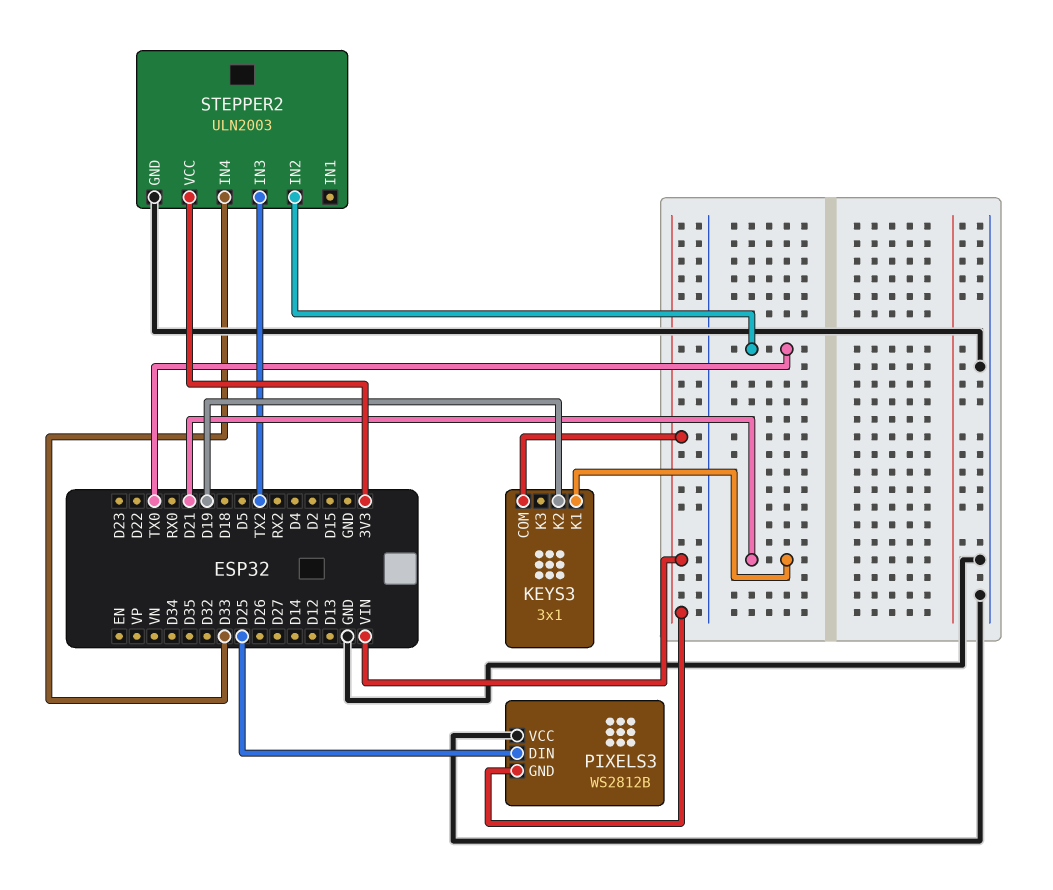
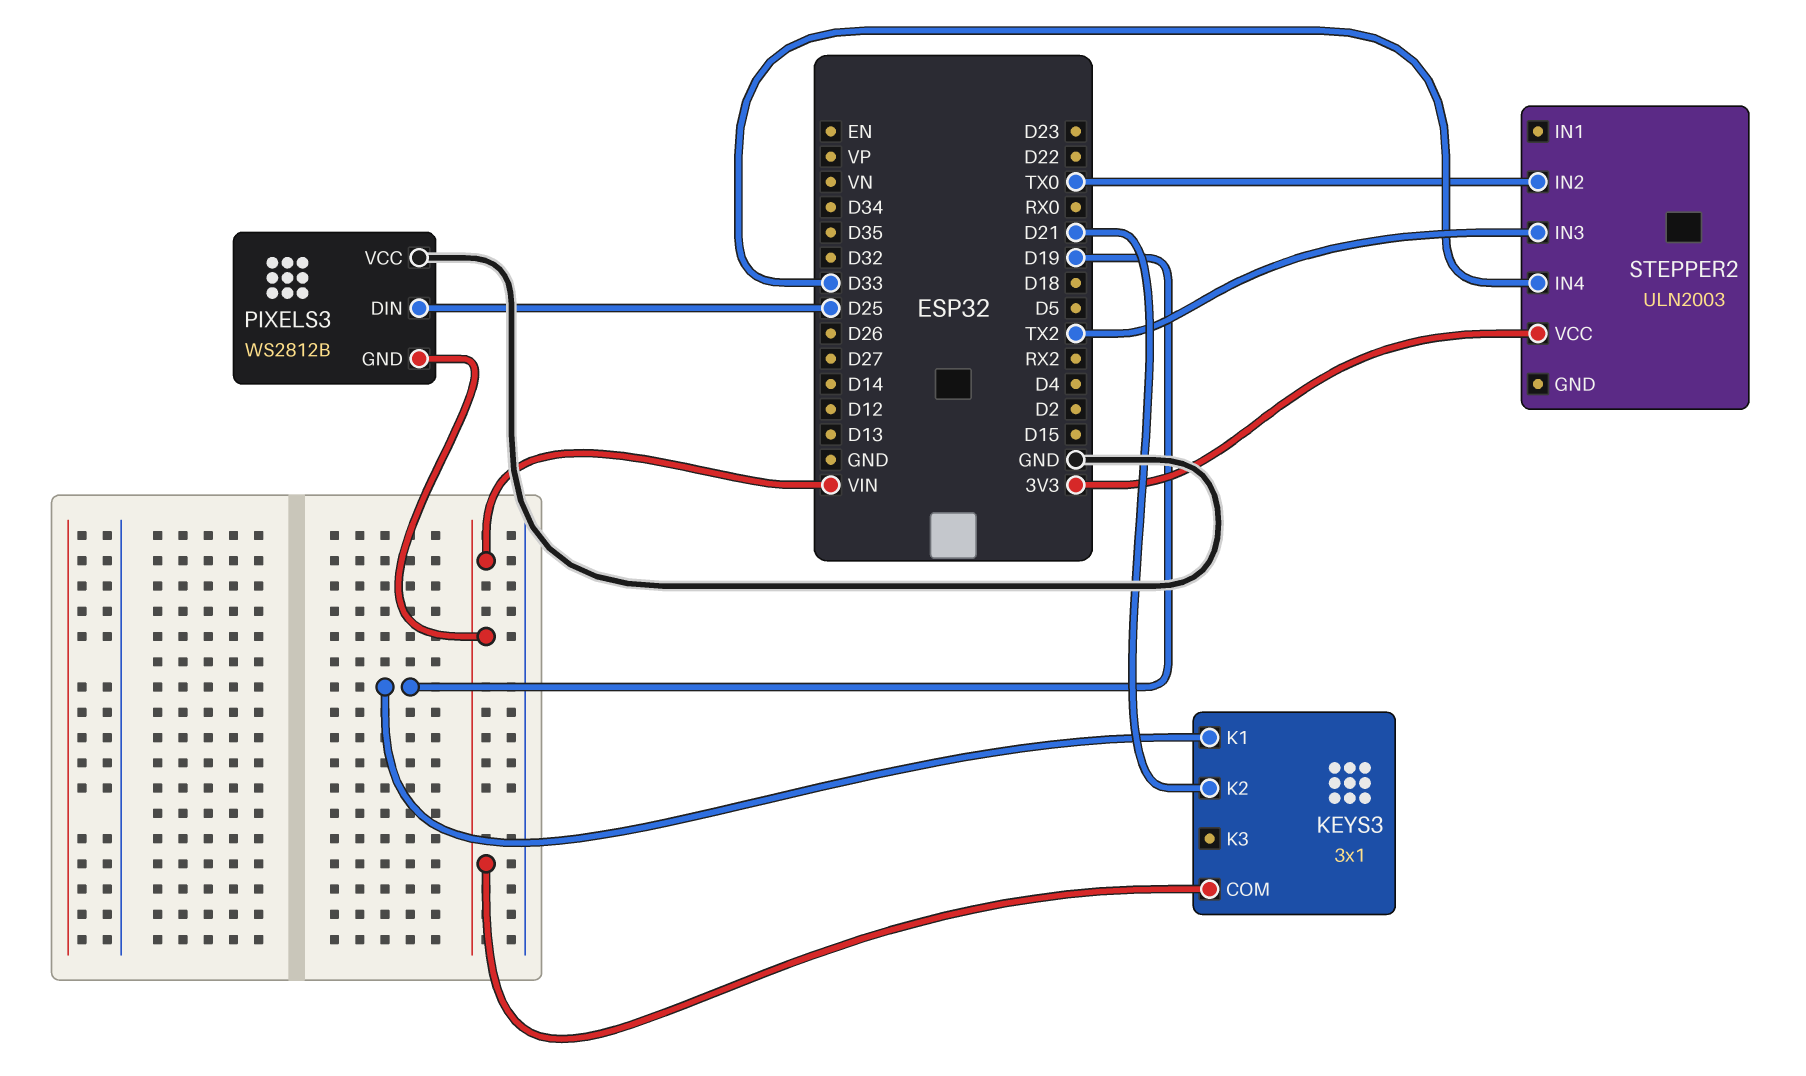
KEYS3 pin K1: D21 -> D19
KEYS3 pin K2: D19 -> D21
STEPPER2 pin GND: GND -> none

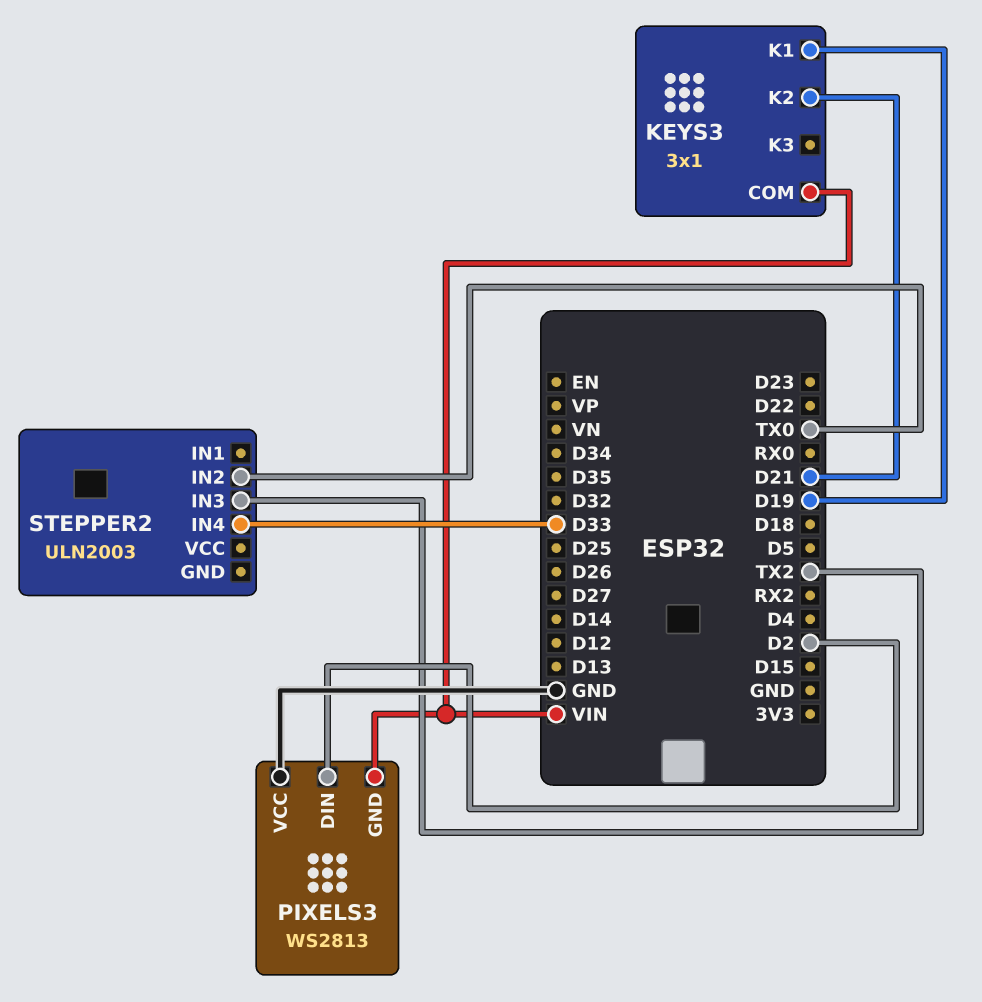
PIXELS3: WS2812B -> WS2813
PIXELS3 pin DIN: D25 -> D2
STEPPER2 pin VCC: 3V3 -> none

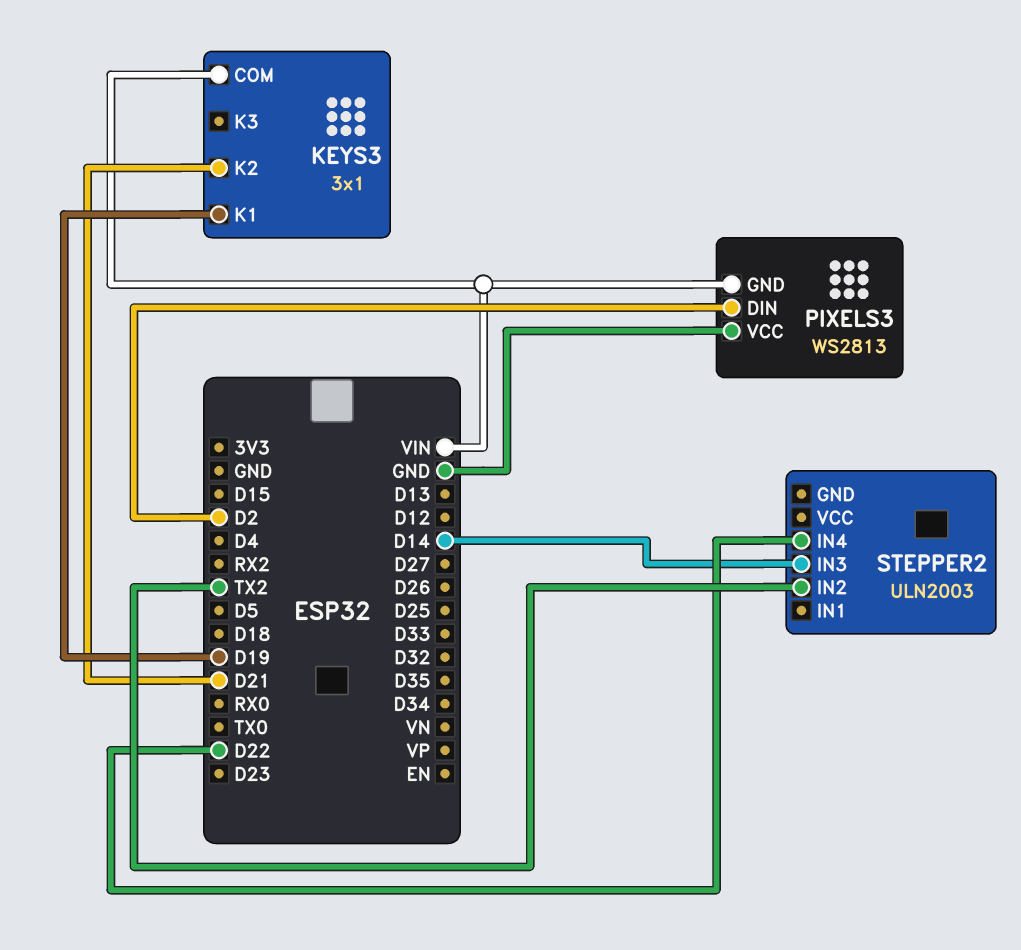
STEPPER2 pin IN2: TX0 -> TX2
STEPPER2 pin IN3: TX2 -> D14
STEPPER2 pin IN4: D33 -> D22

